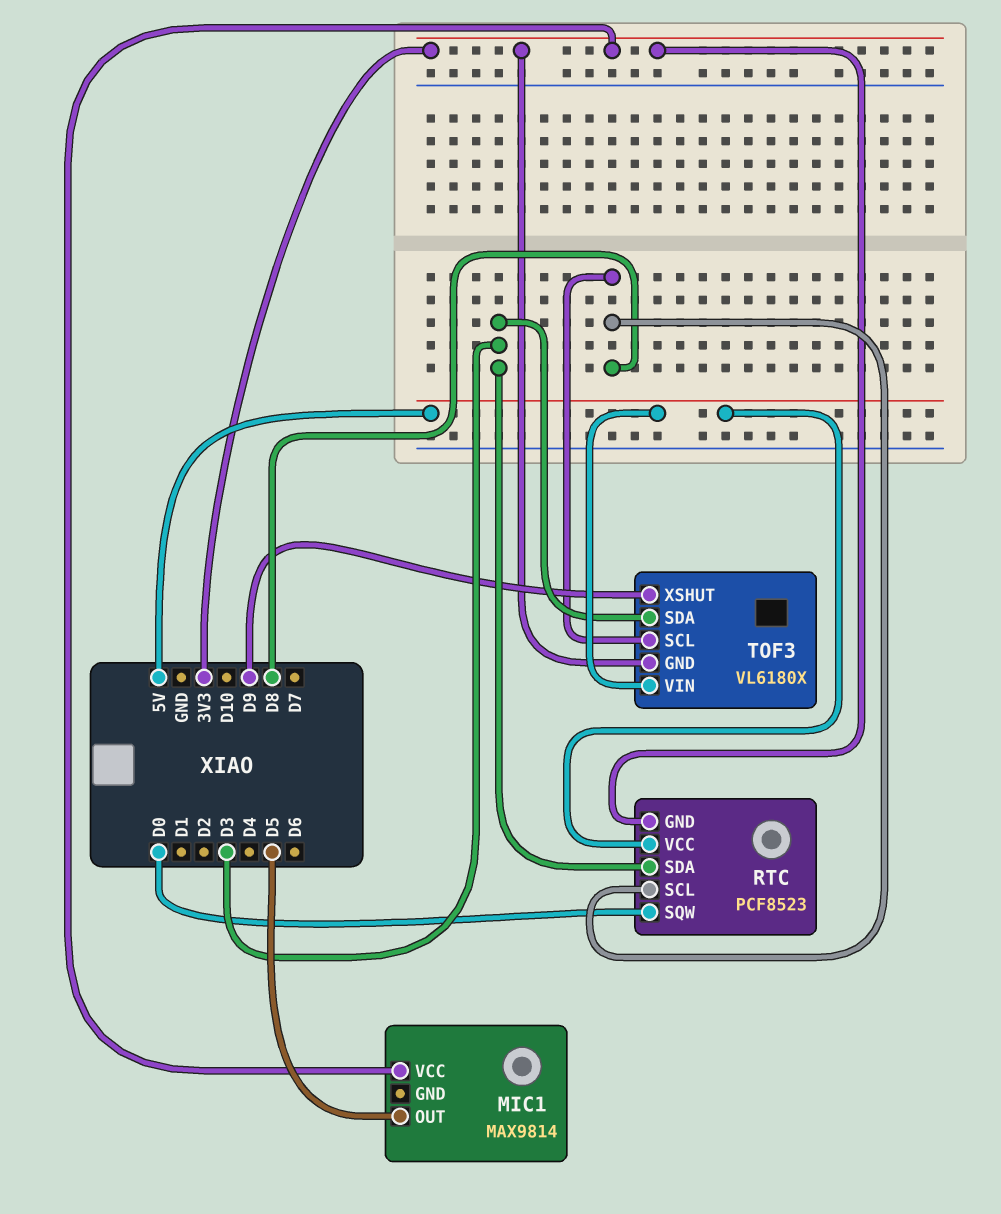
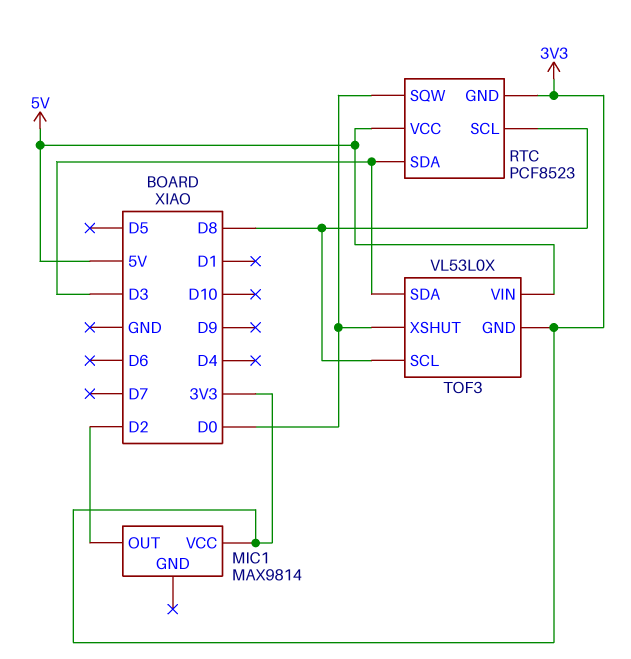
MIC1 pin OUT: D5 -> D2
TOF3: VL6180X -> VL53L0X
TOF3 pin XSHUT: D9 -> D0

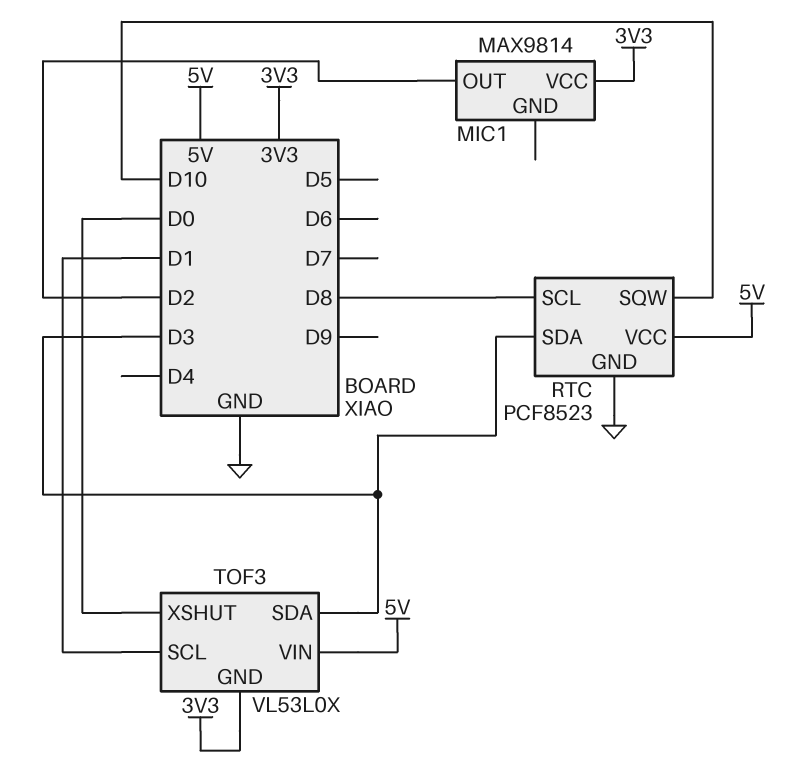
RTC pin GND: 3V3 -> GND
RTC pin SQW: D0 -> D10
TOF3 pin SCL: D8 -> D1

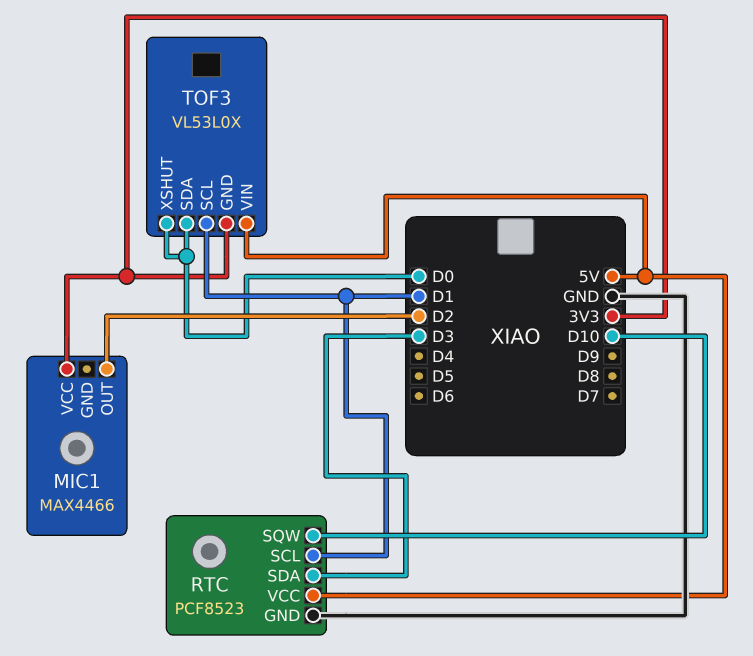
MIC1: MAX9814 -> MAX4466
RTC pin SCL: D8 -> D1
TOF3 pin SDA: D3 -> D0

